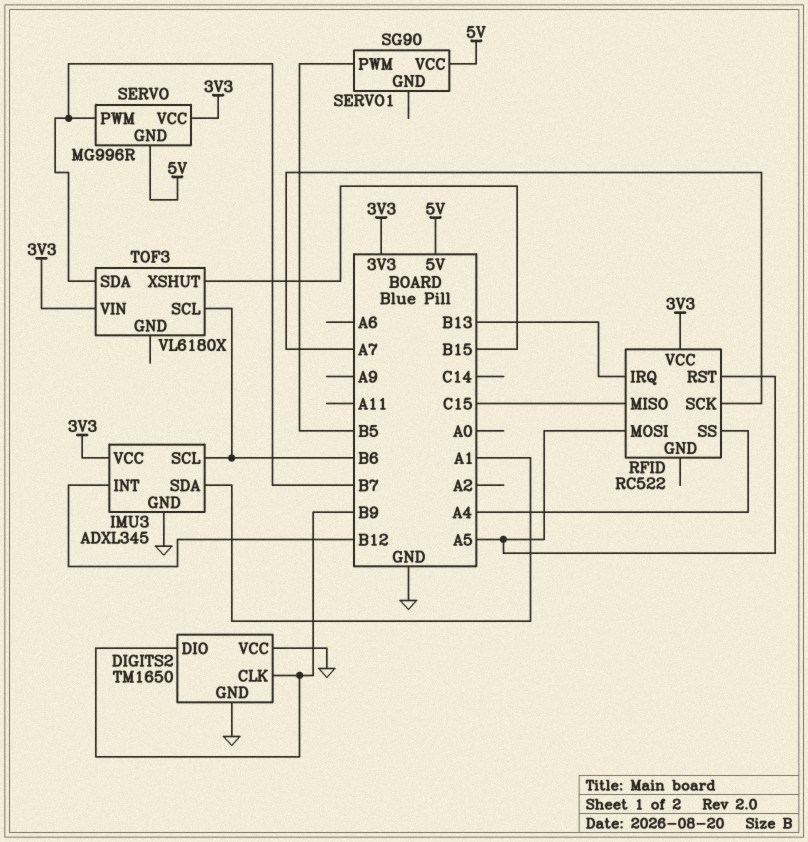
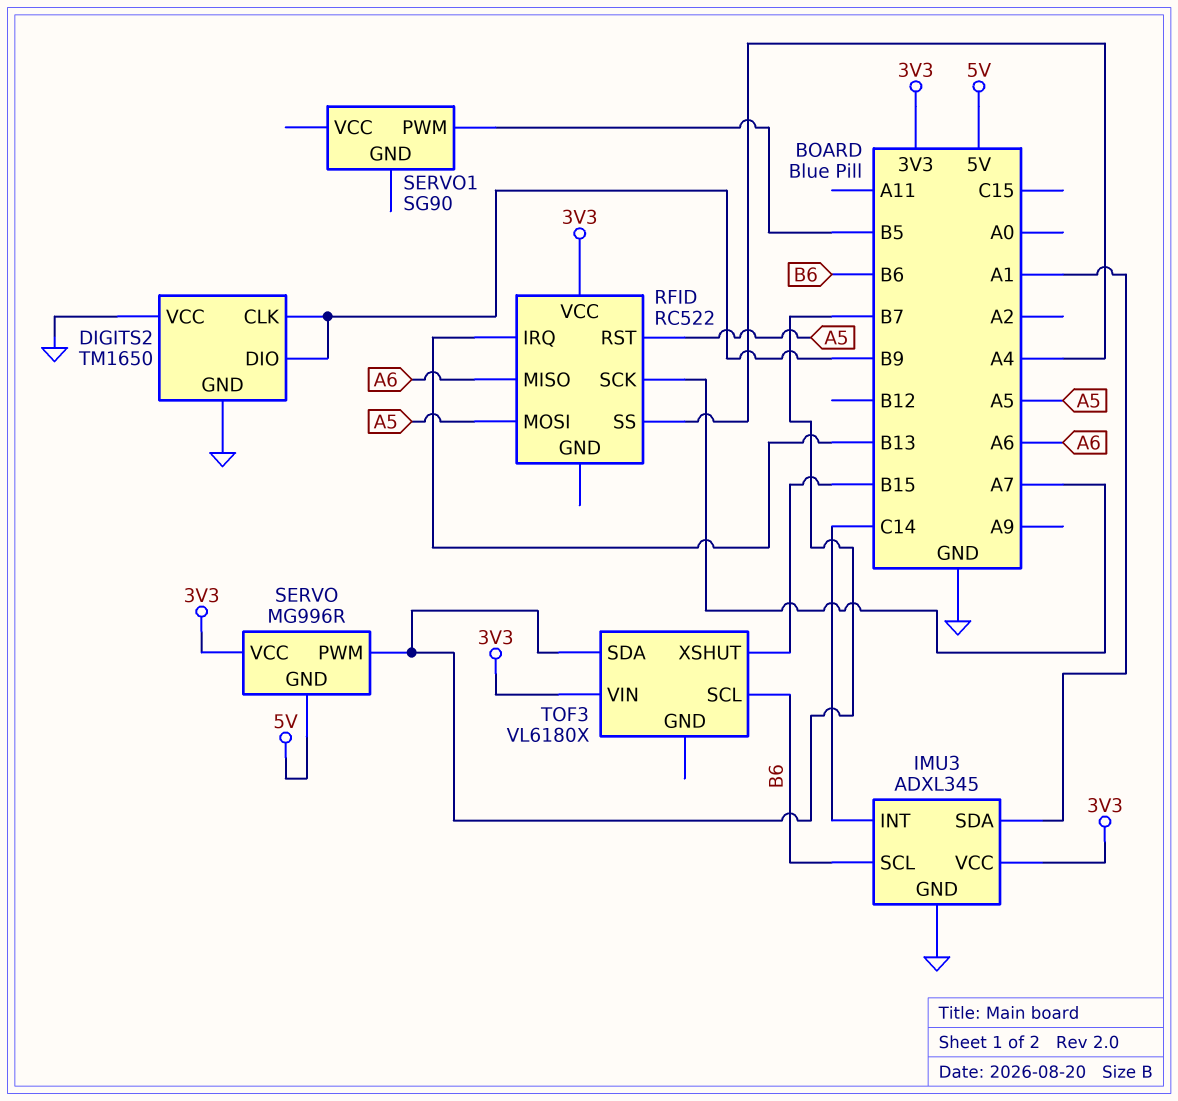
IMU3 pin INT: B12 -> C14
RFID pin MISO: C15 -> A6
SERVO1 pin VCC: 5V -> none

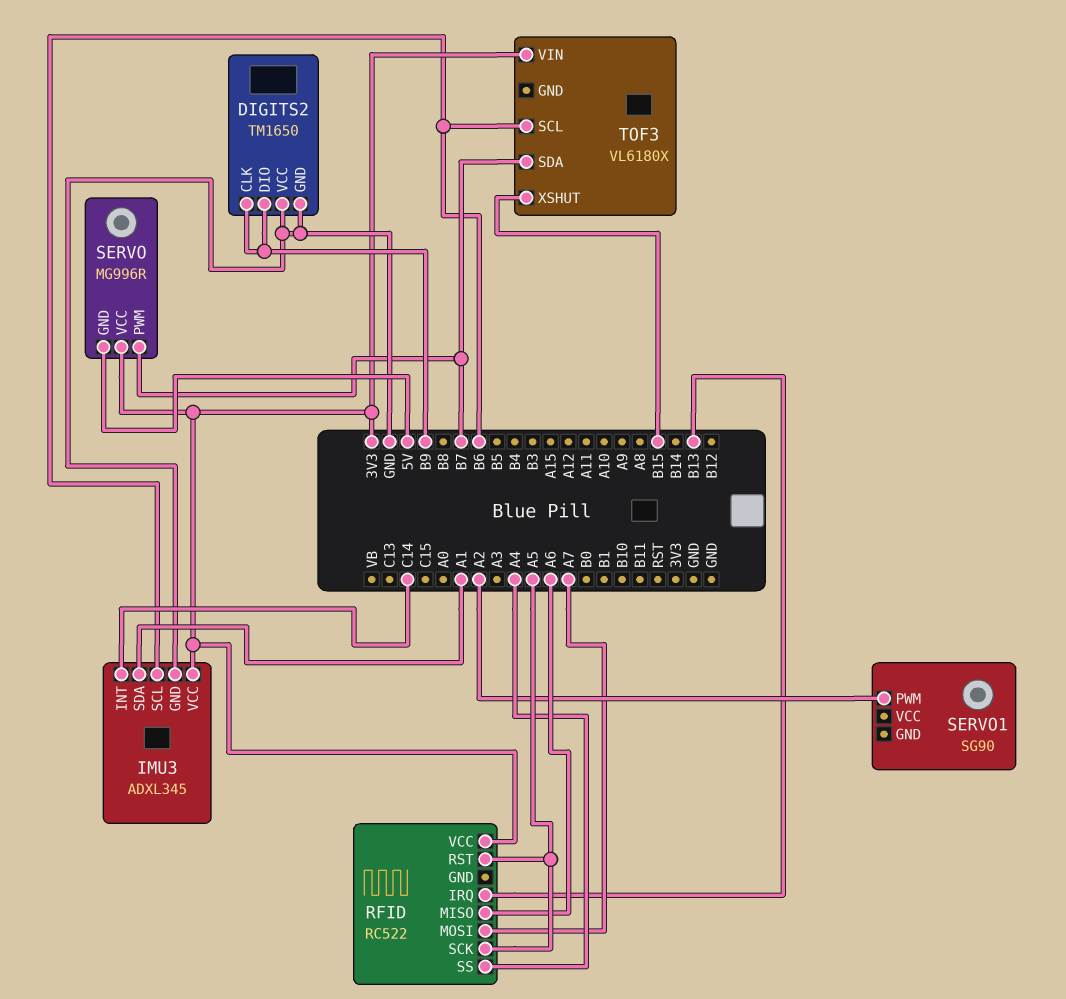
RFID pin MOSI: A5 -> A7
RFID pin SCK: A7 -> A5
SERVO1 pin PWM: B5 -> A2

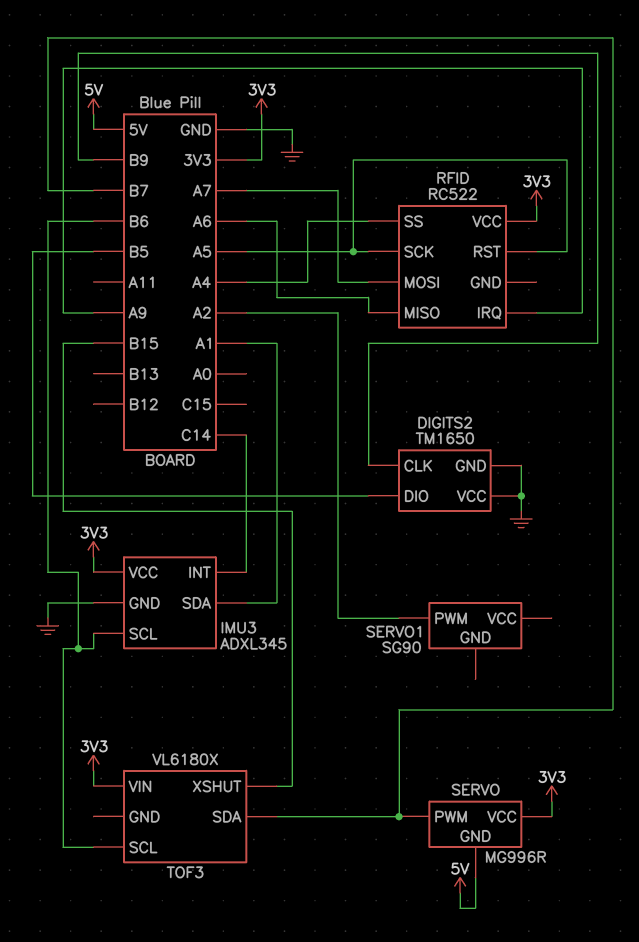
DIGITS2 pin DIO: B9 -> B5
RFID pin IRQ: B13 -> A9

